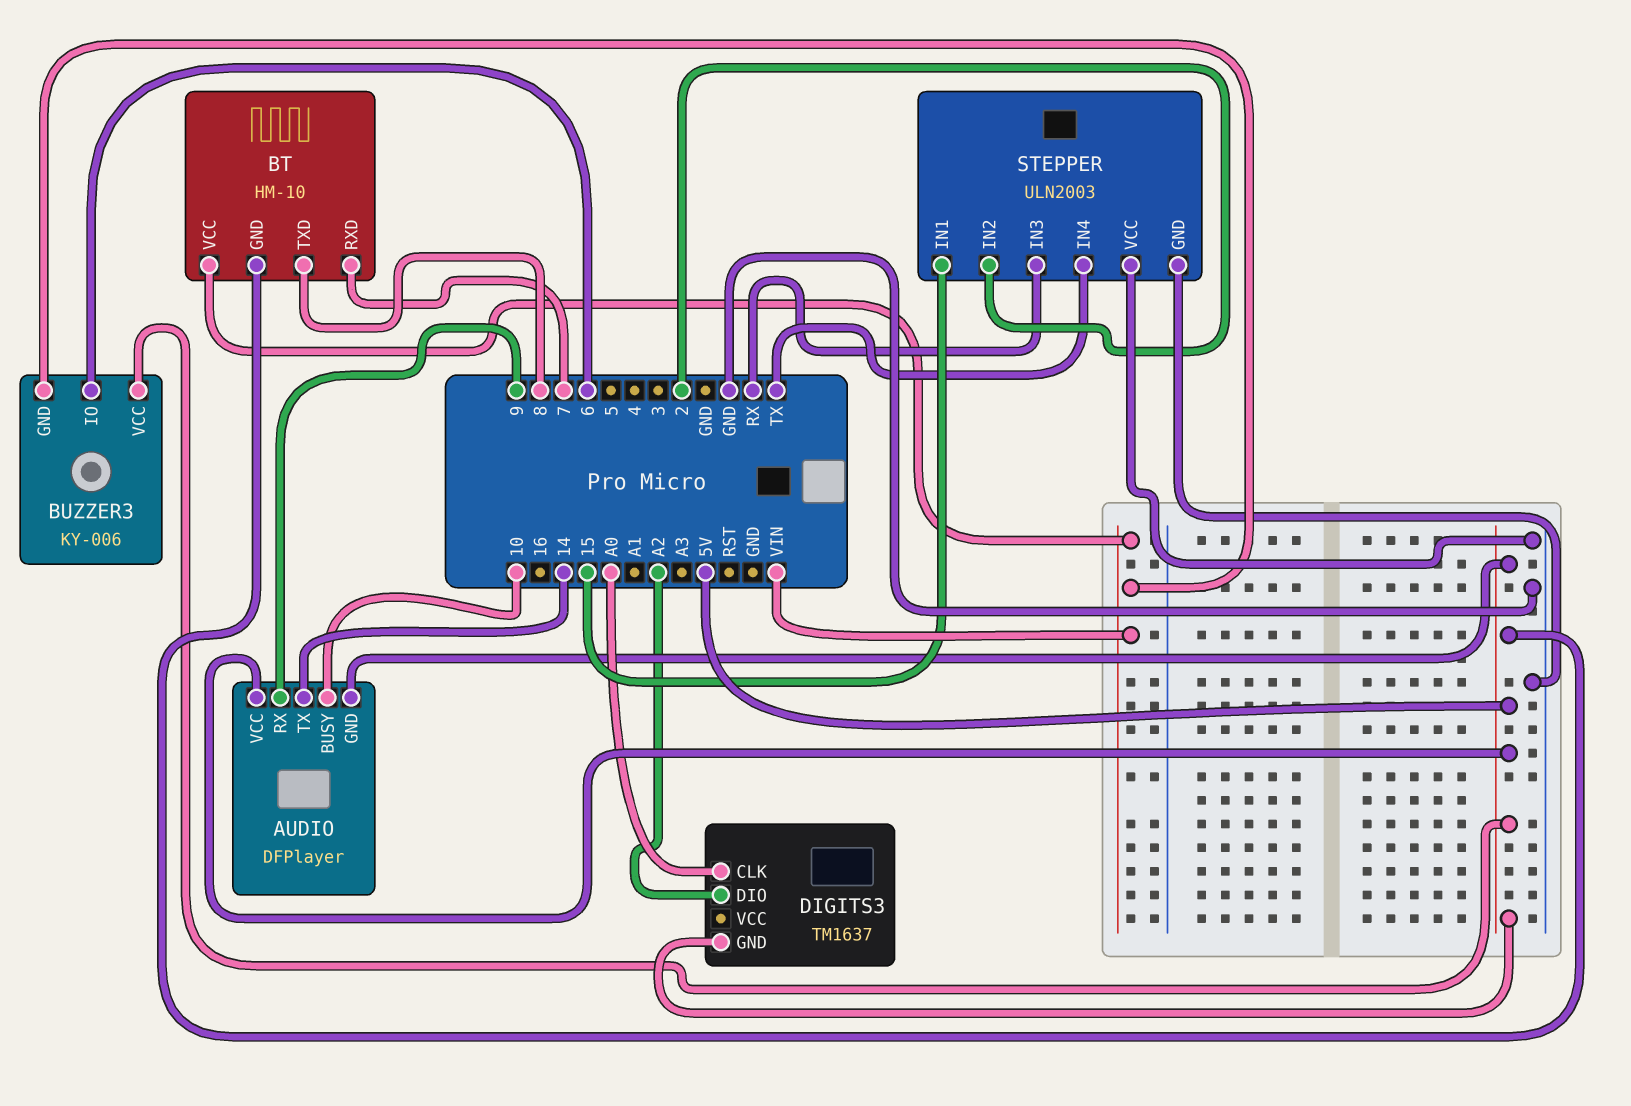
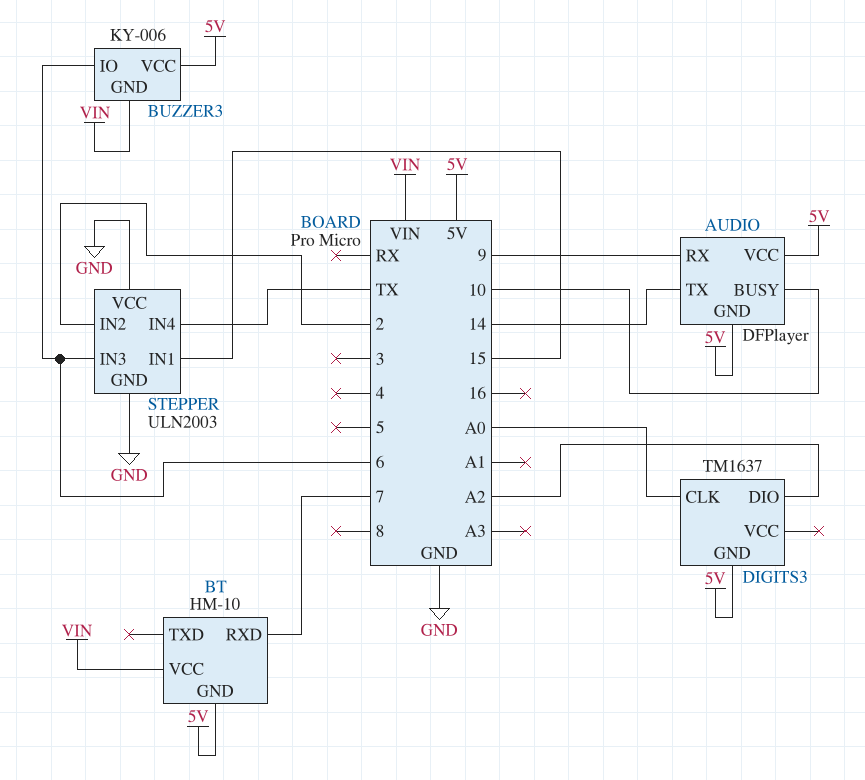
BT pin TXD: 8 -> none
STEPPER pin IN3: RX -> 6

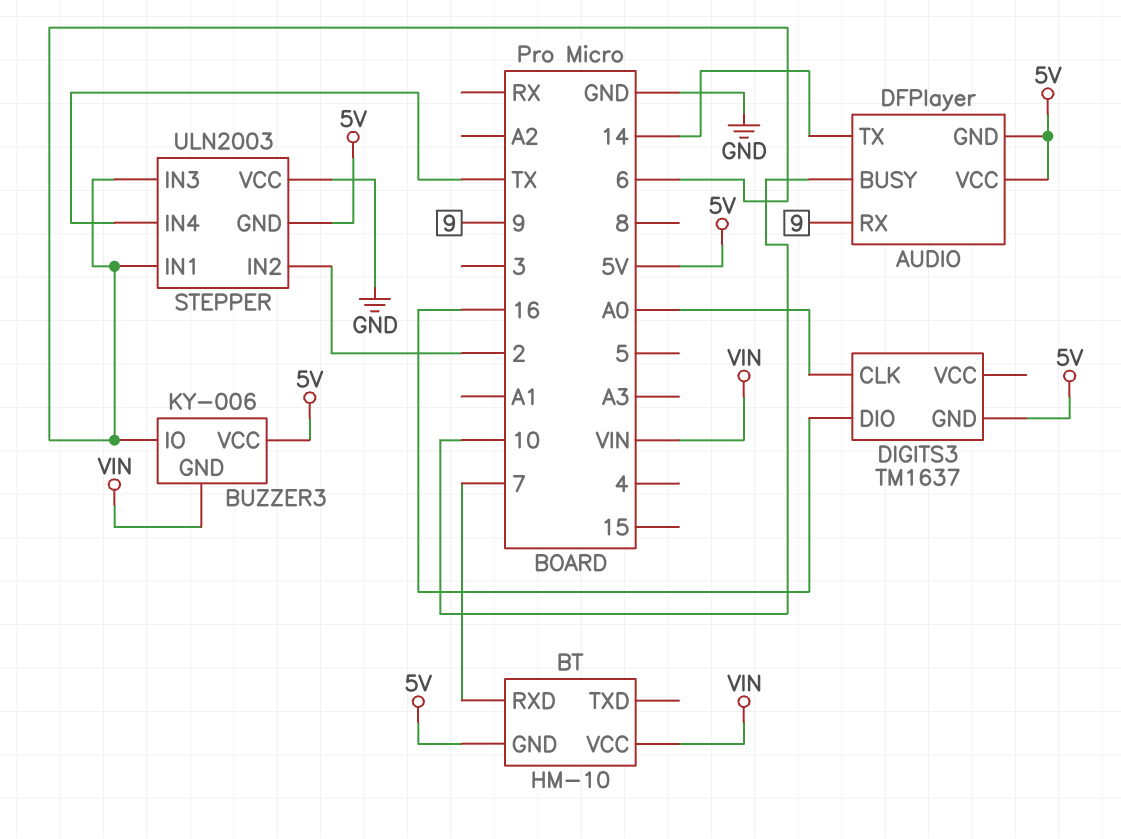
DIGITS3 pin DIO: A2 -> 16
STEPPER pin GND: GND -> 5V
STEPPER pin IN1: 15 -> 6

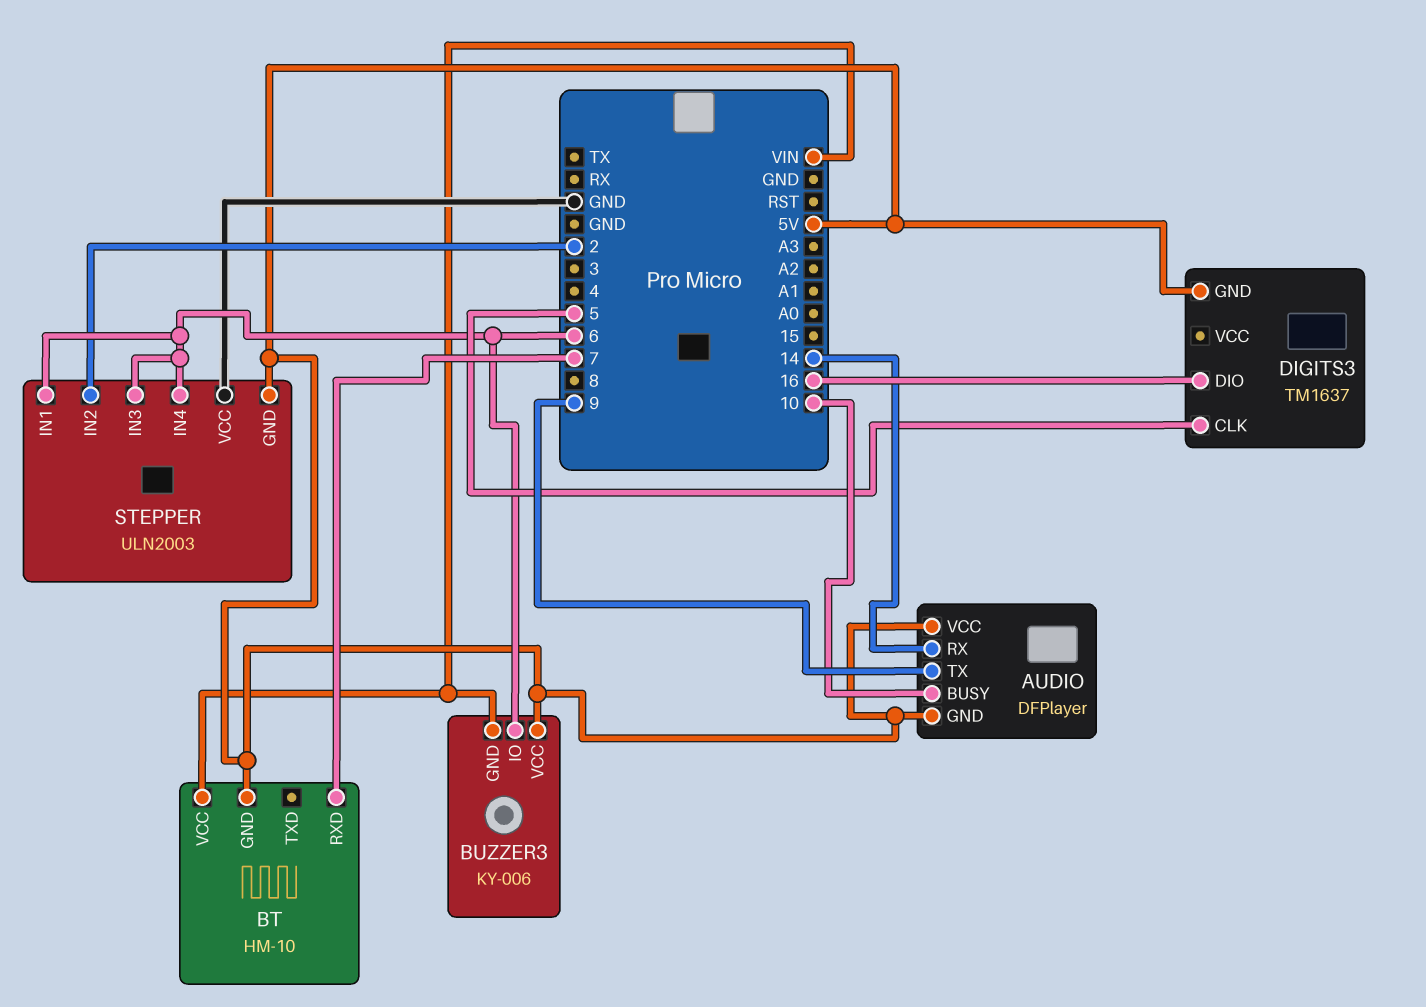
AUDIO pin RX: 9 -> 14
AUDIO pin TX: 14 -> 9
DIGITS3 pin CLK: A0 -> 5
STEPPER pin IN4: TX -> 6

